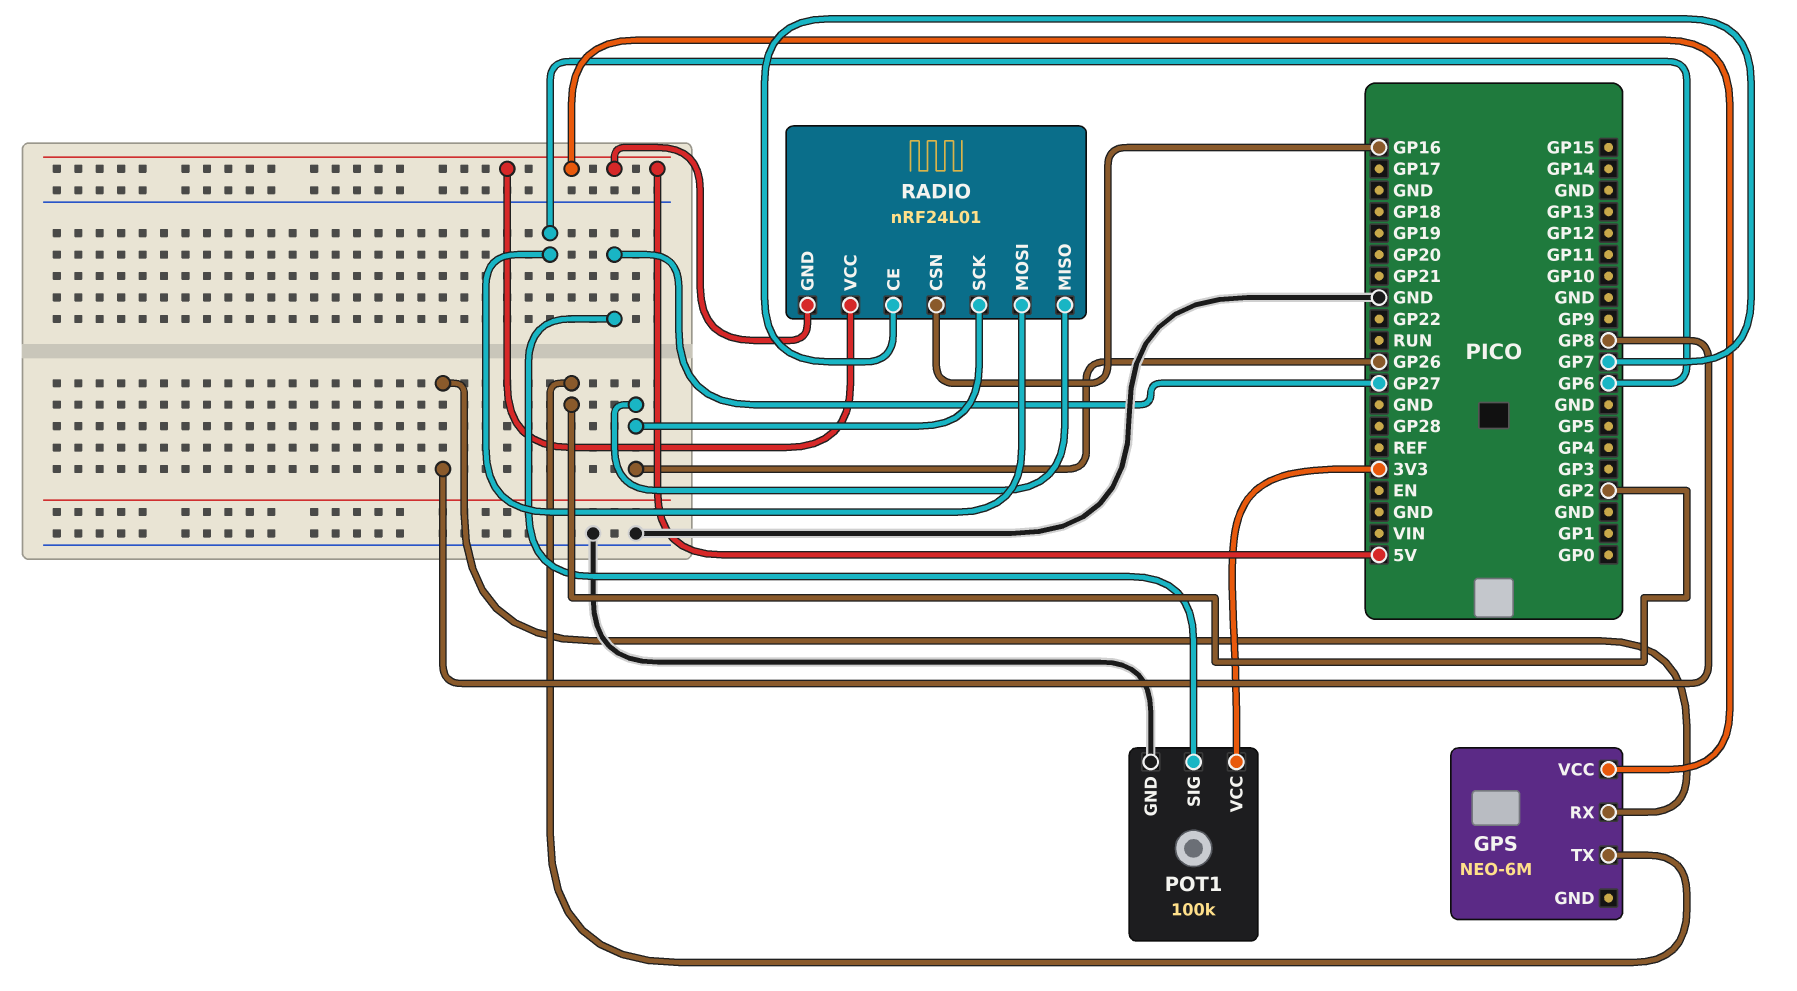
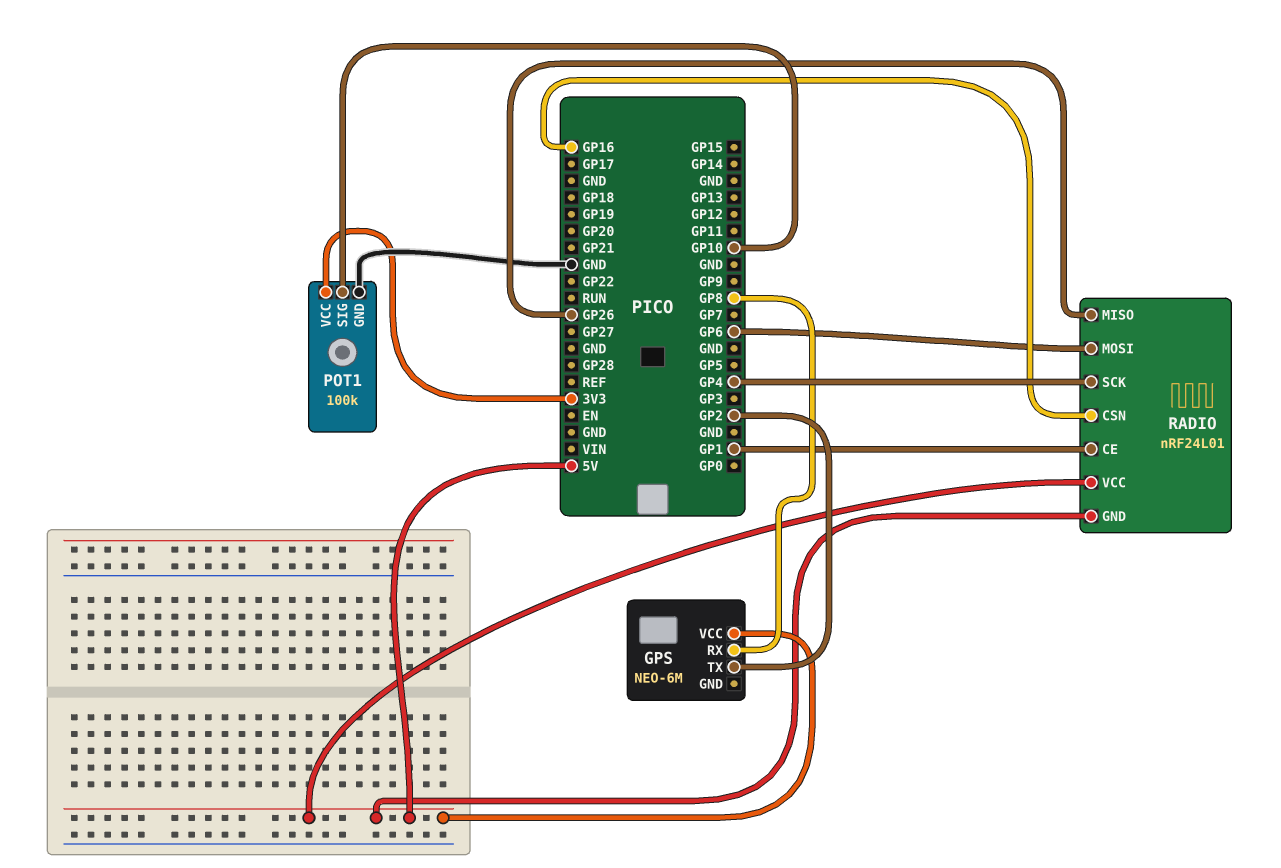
POT1 pin SIG: GP27 -> GP10
RADIO pin CE: GP7 -> GP1
RADIO pin SCK: GP26 -> GP4

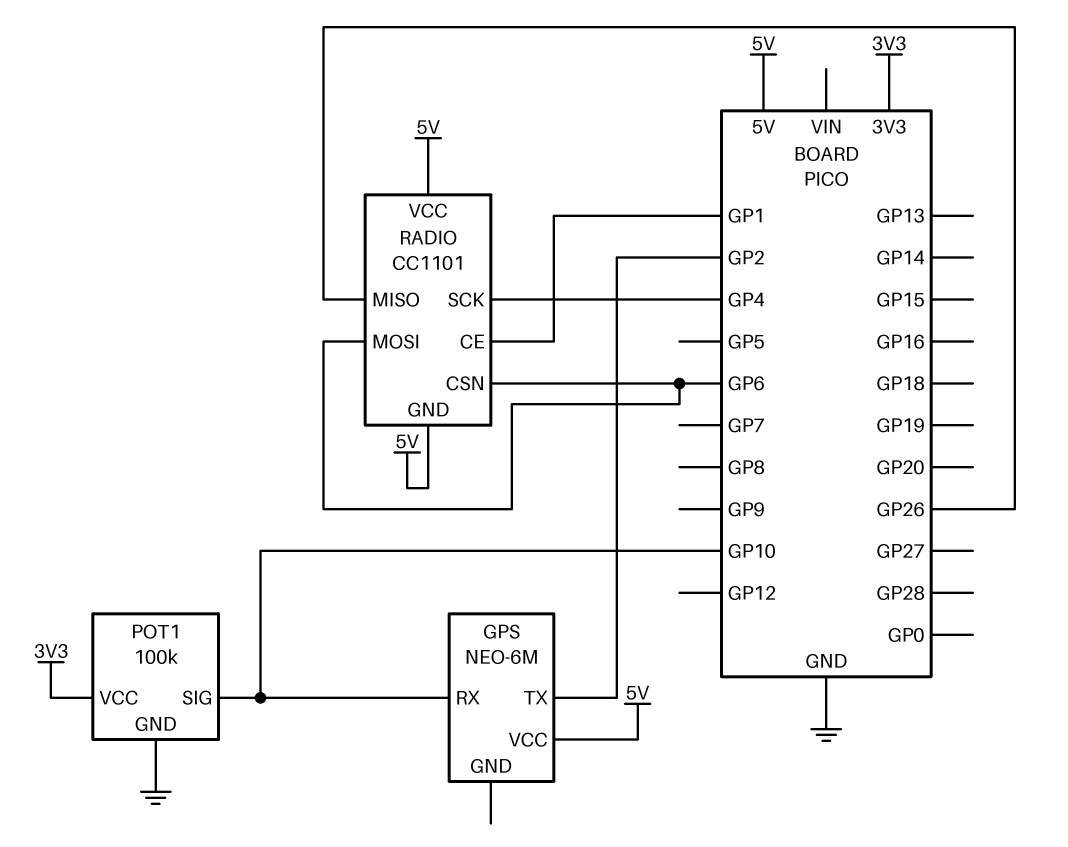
GPS pin RX: GP8 -> GP10
RADIO: nRF24L01 -> CC1101
RADIO pin CSN: GP16 -> GP6

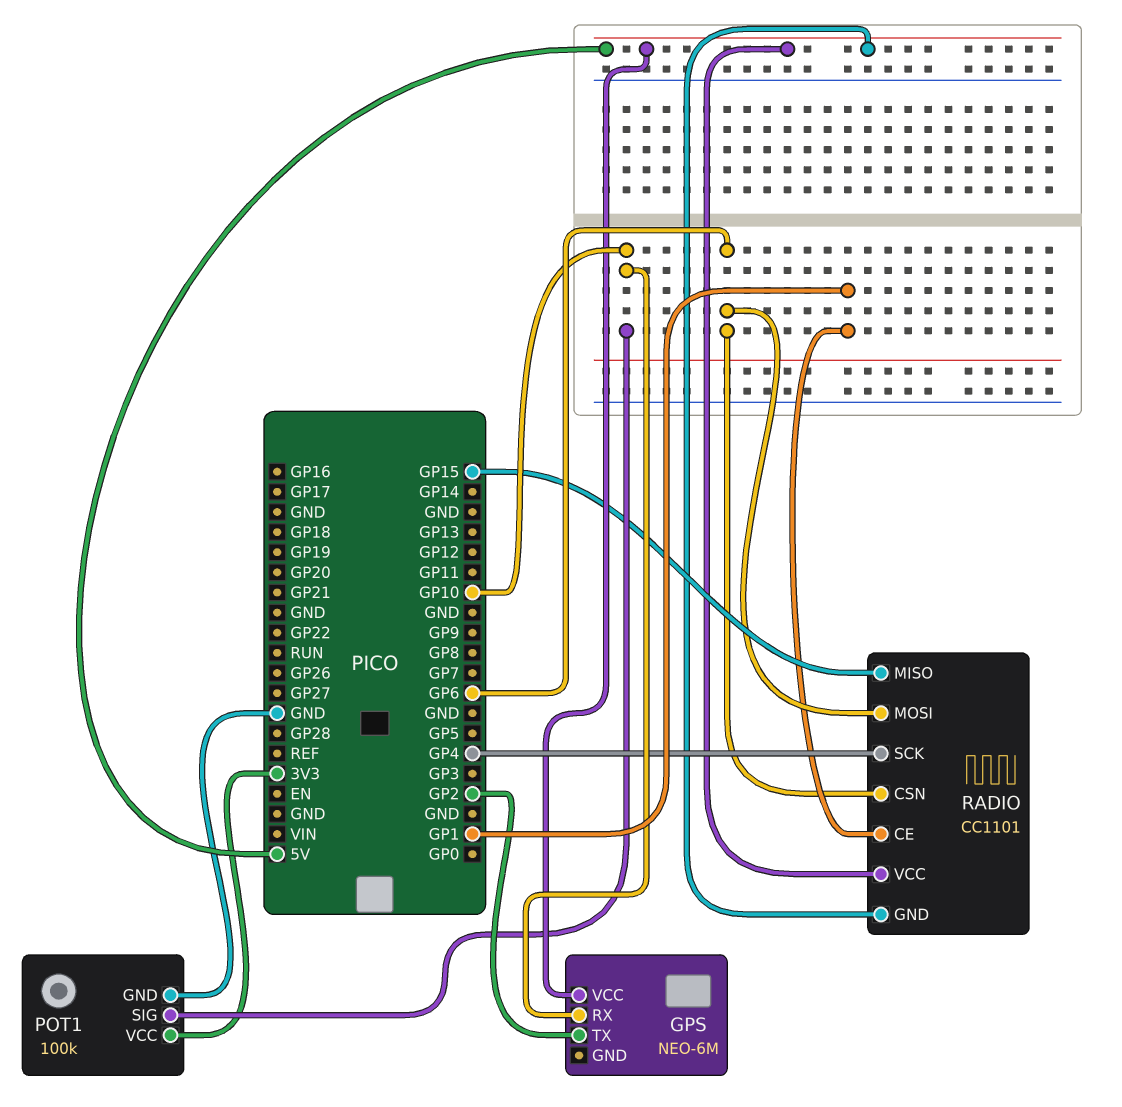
RADIO pin MISO: GP26 -> GP15

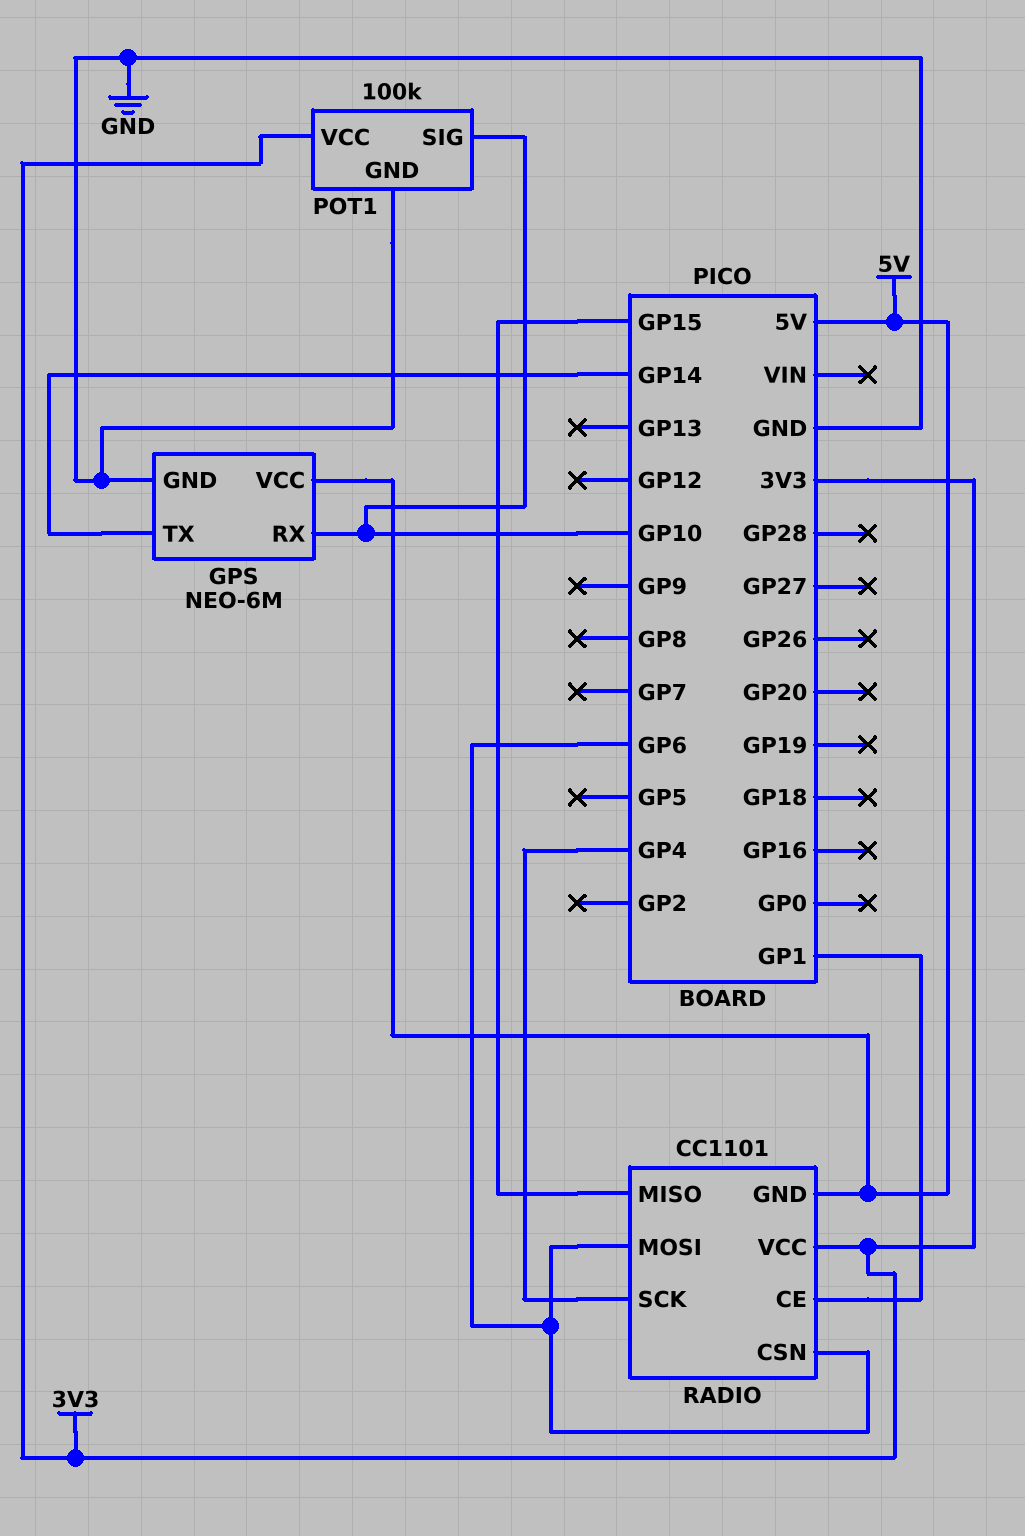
GPS pin GND: none -> GND
GPS pin TX: GP2 -> GP14
RADIO pin VCC: 5V -> 3V3

